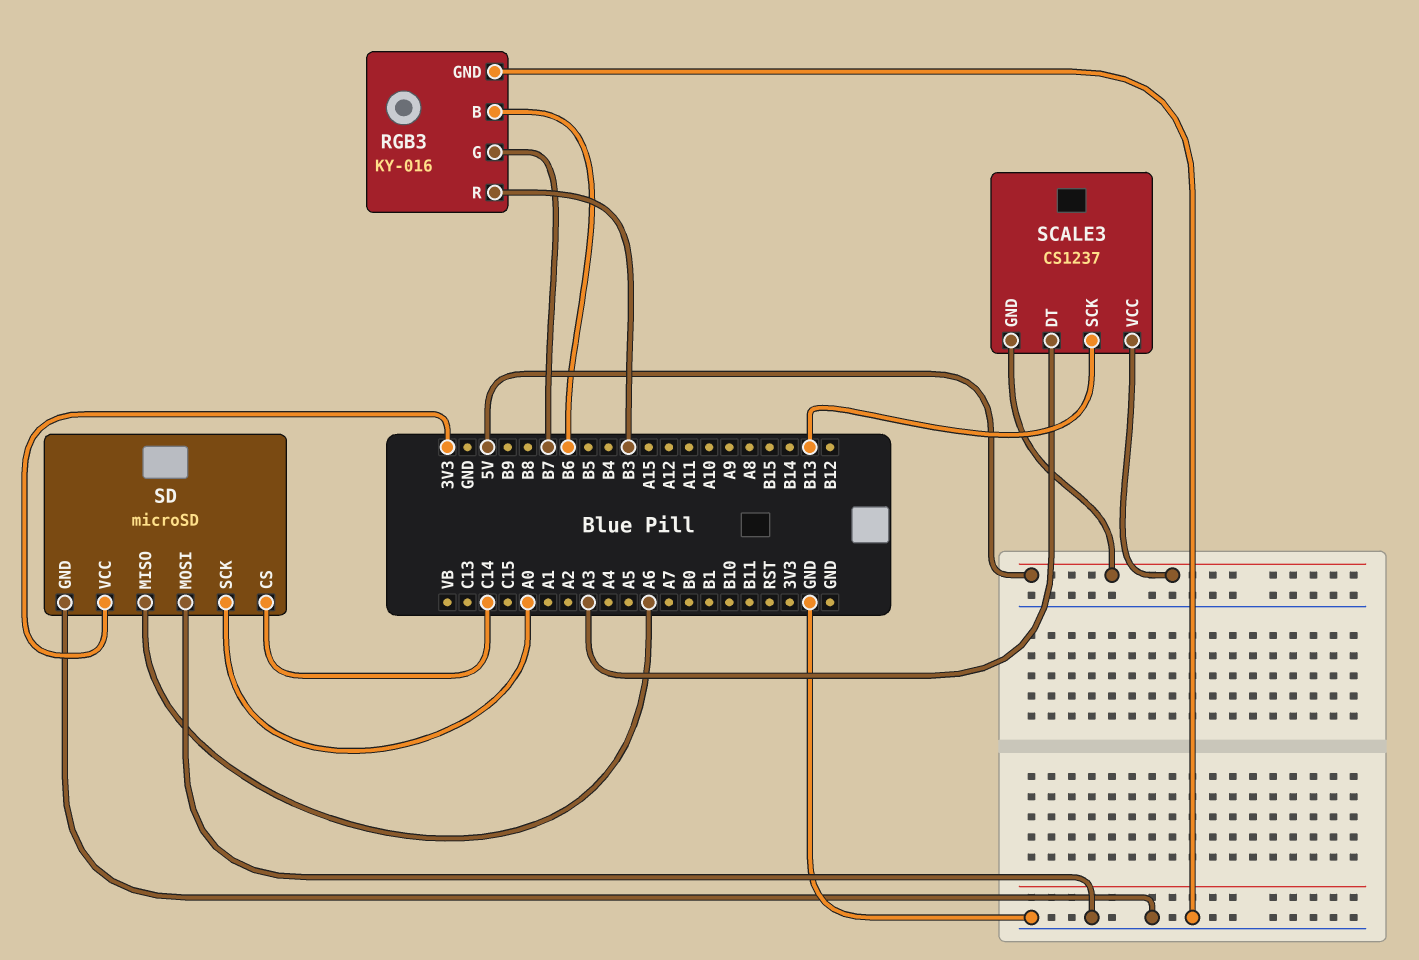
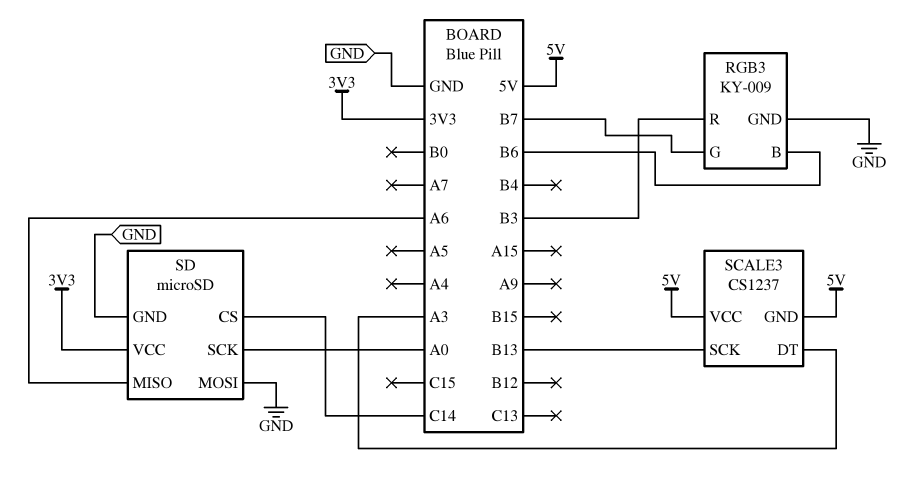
RGB3: KY-016 -> KY-009

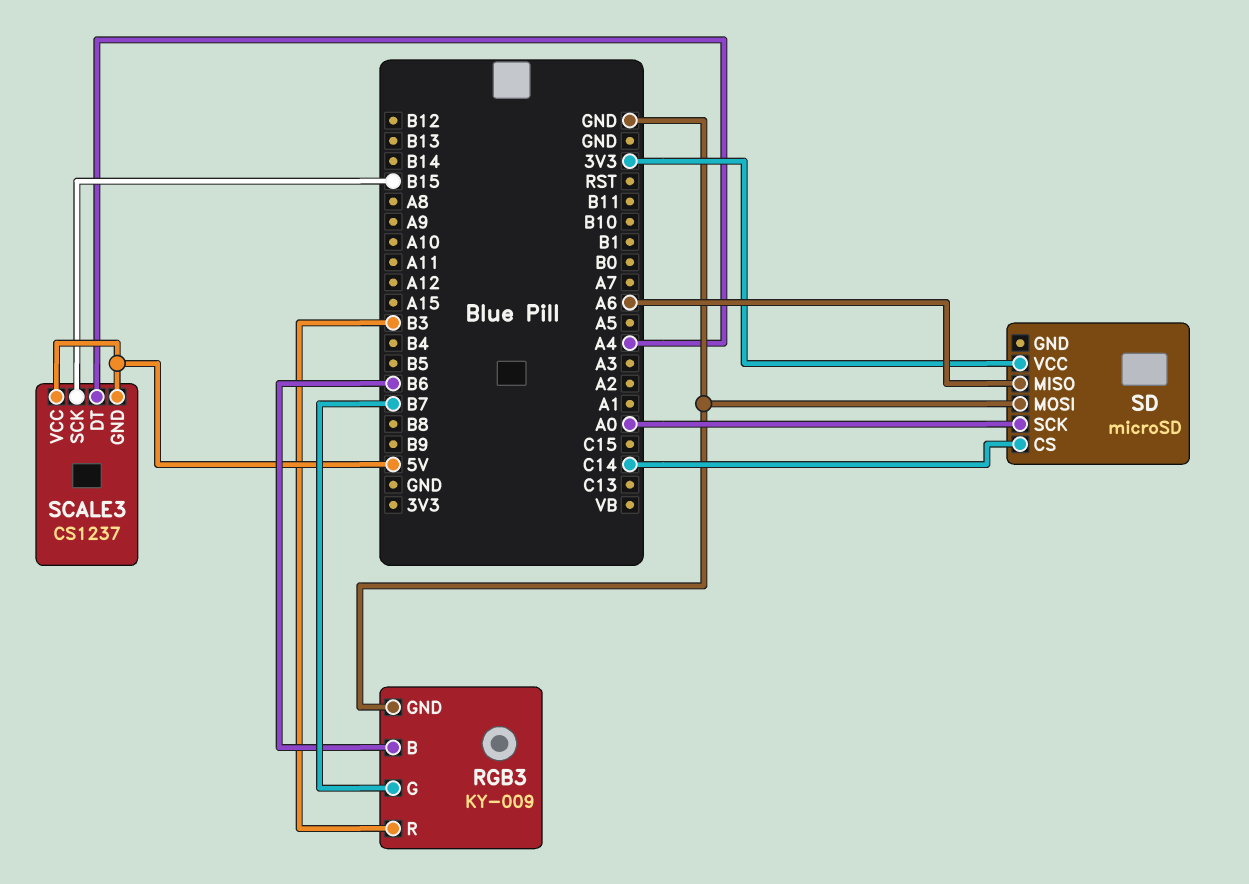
SCALE3 pin DT: A3 -> A4
SCALE3 pin SCK: B13 -> B15
SD pin GND: GND -> none

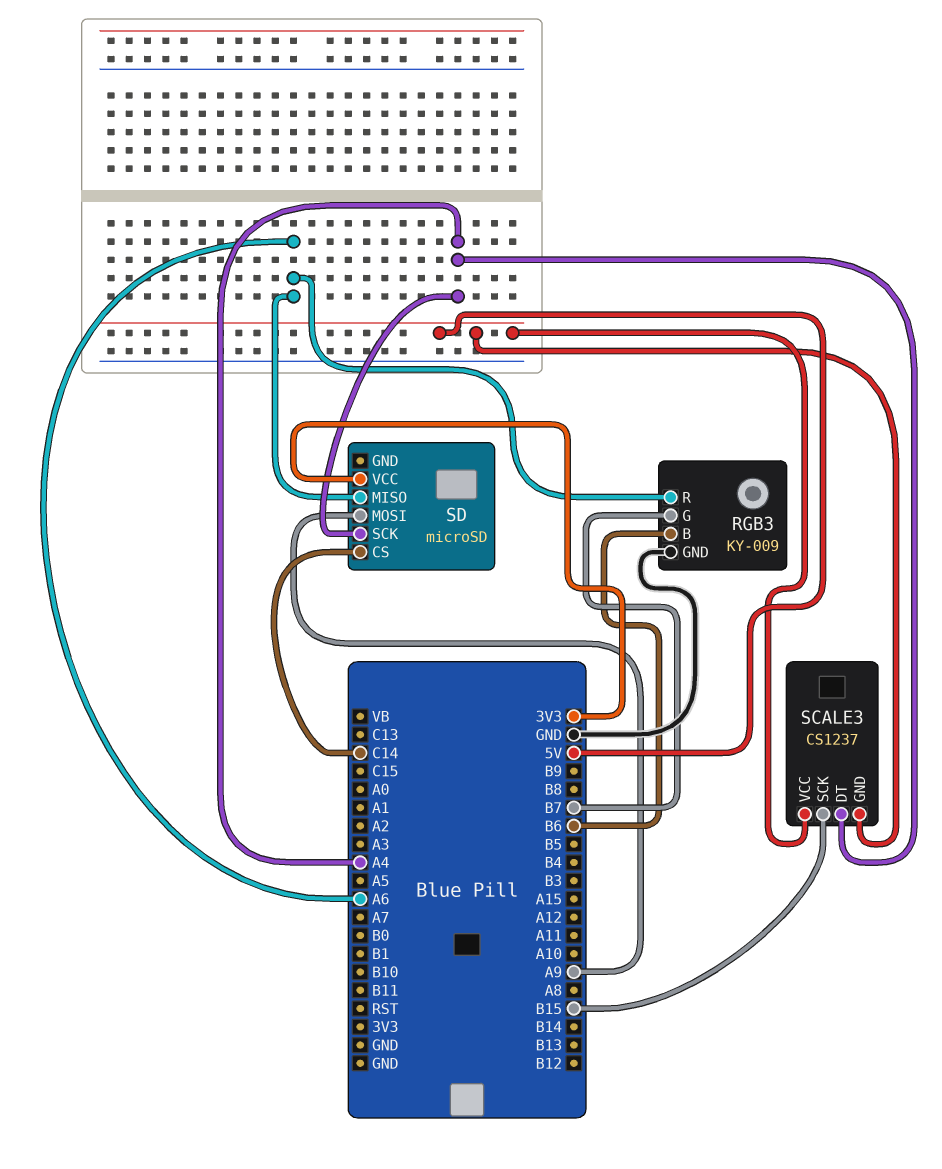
RGB3 pin R: B3 -> A6
SD pin MOSI: GND -> A9
SD pin SCK: A0 -> A4

